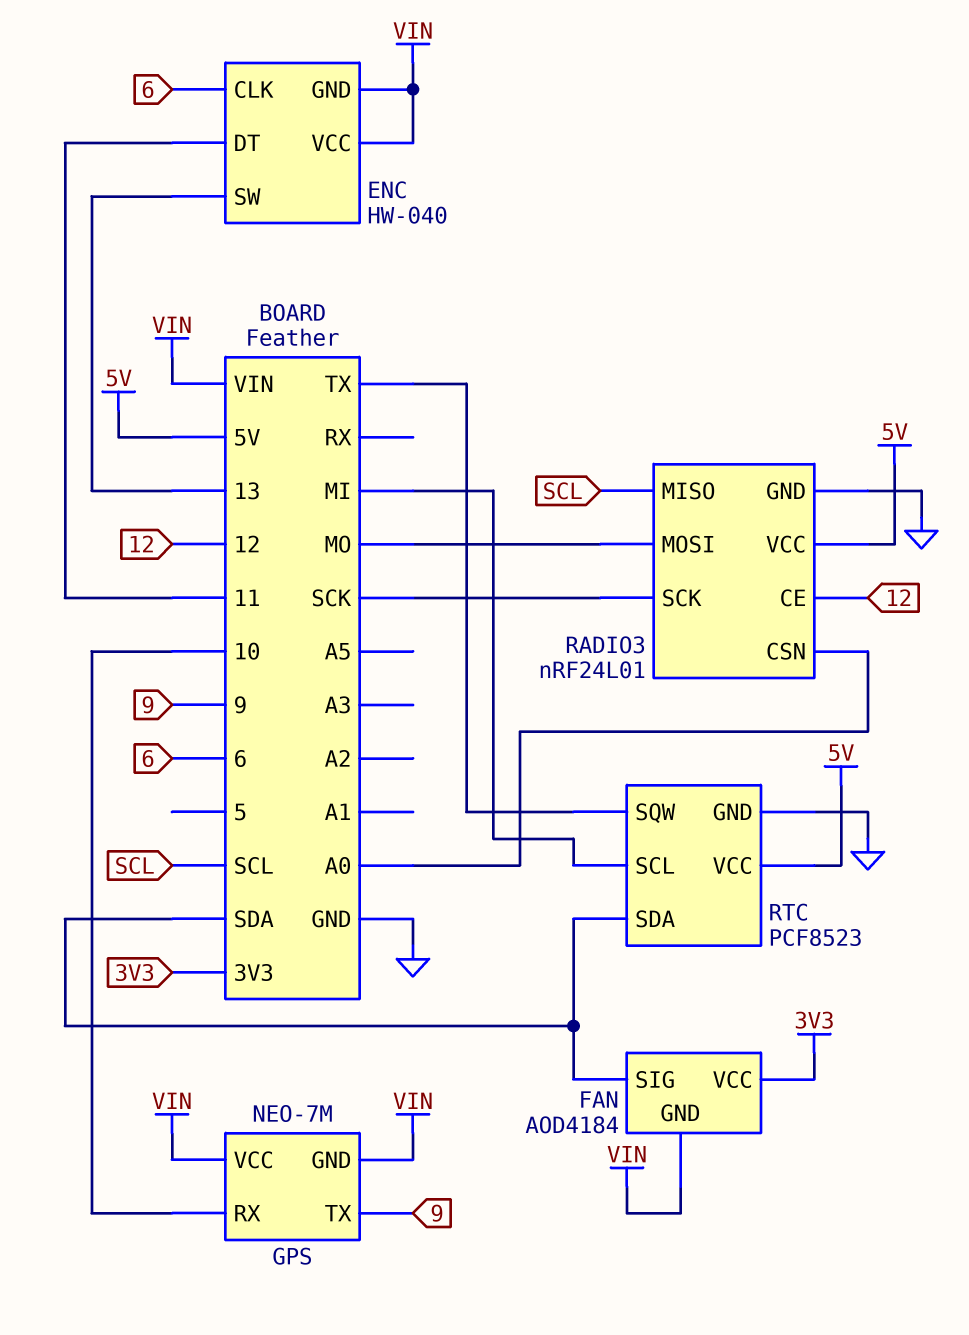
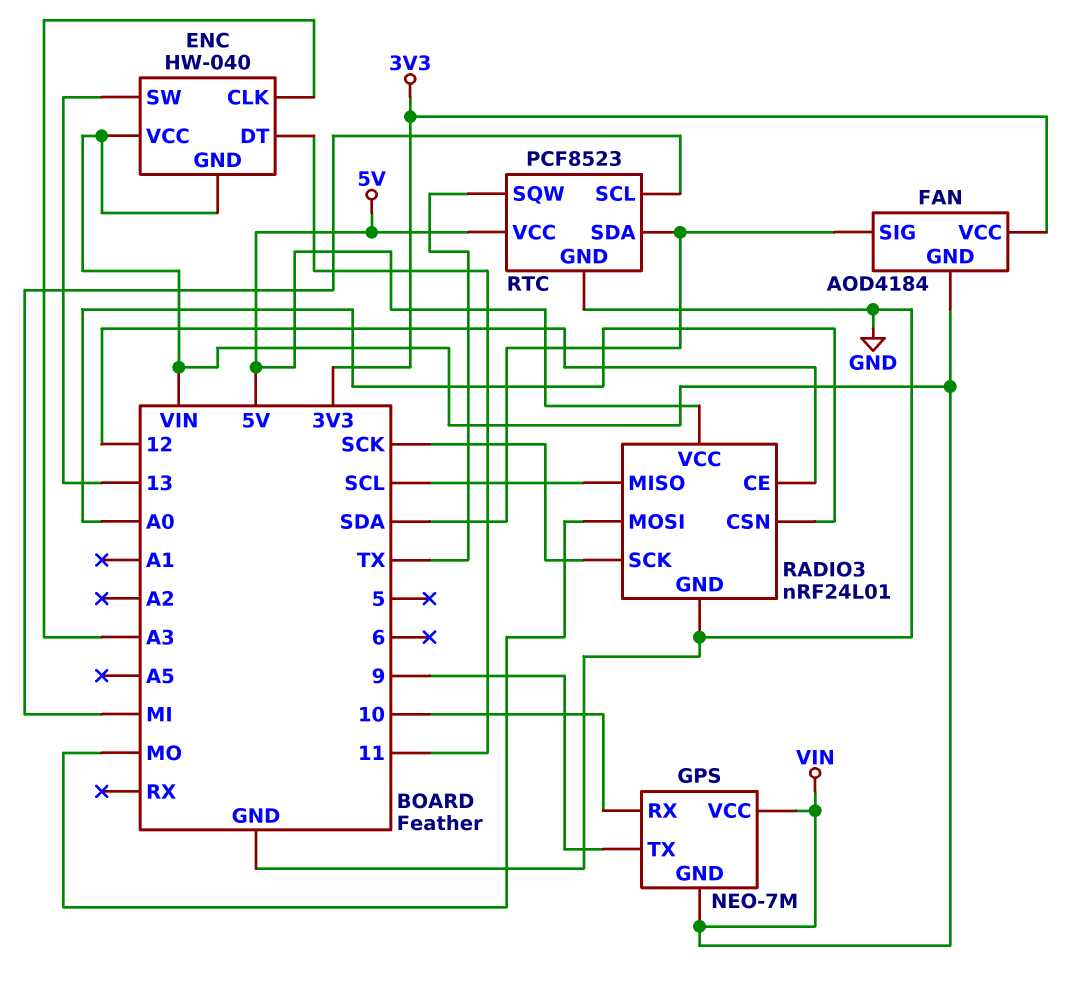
ENC pin CLK: 6 -> A3

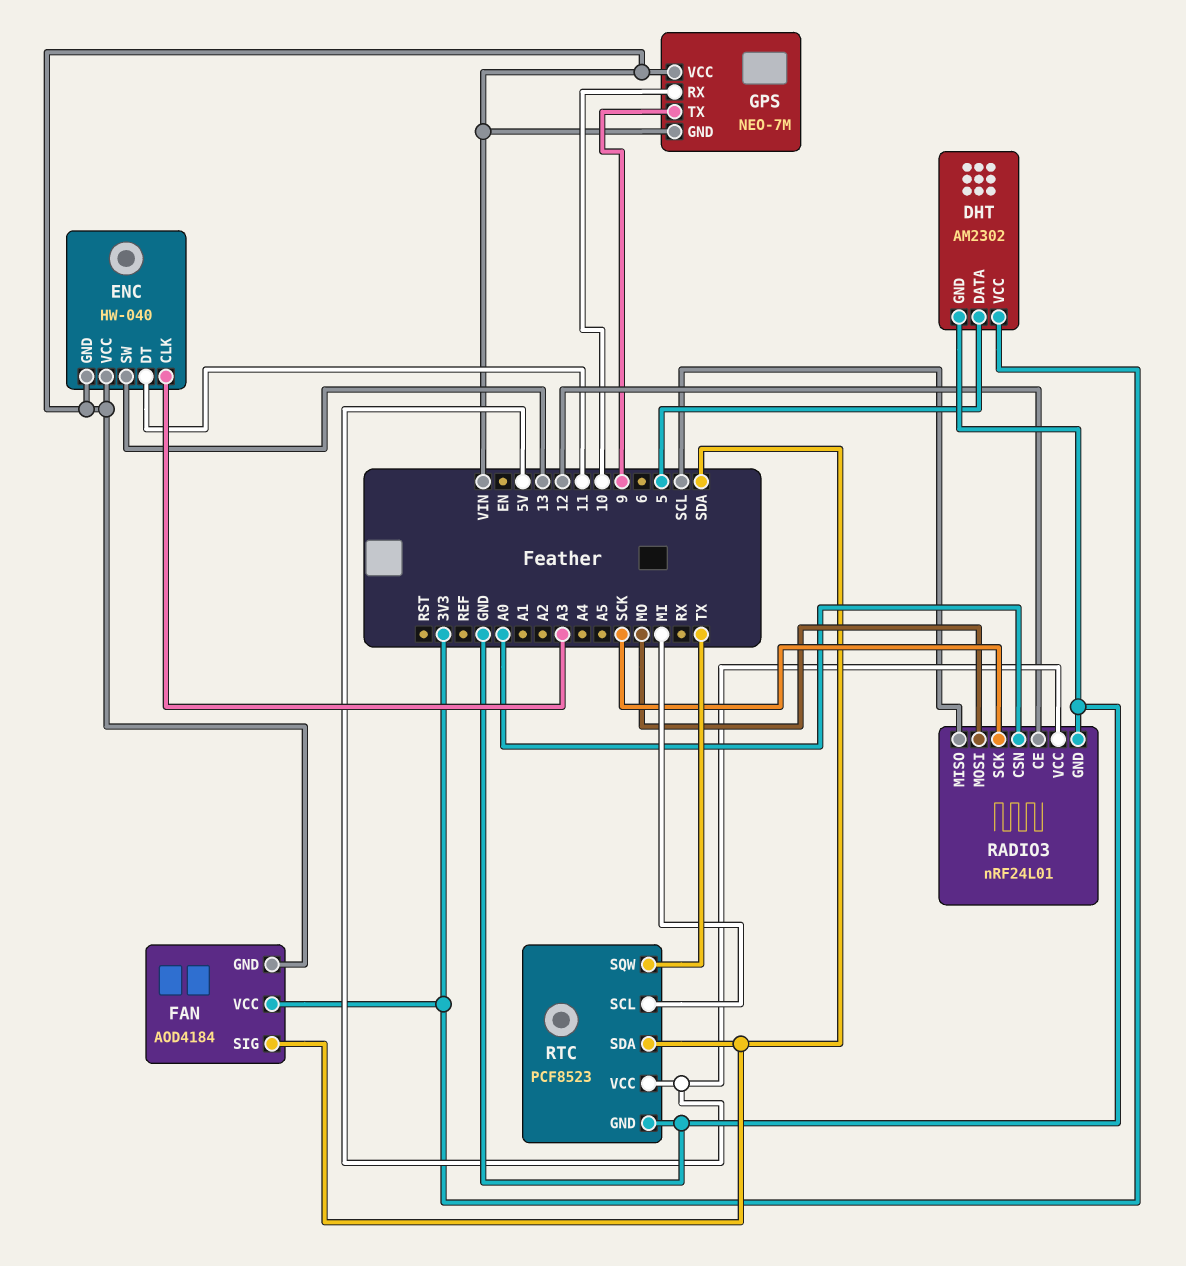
DHT: none -> AM2302
DHT pin DATA: none -> 5
DHT pin GND: none -> GND
DHT pin VCC: none -> 3V3

